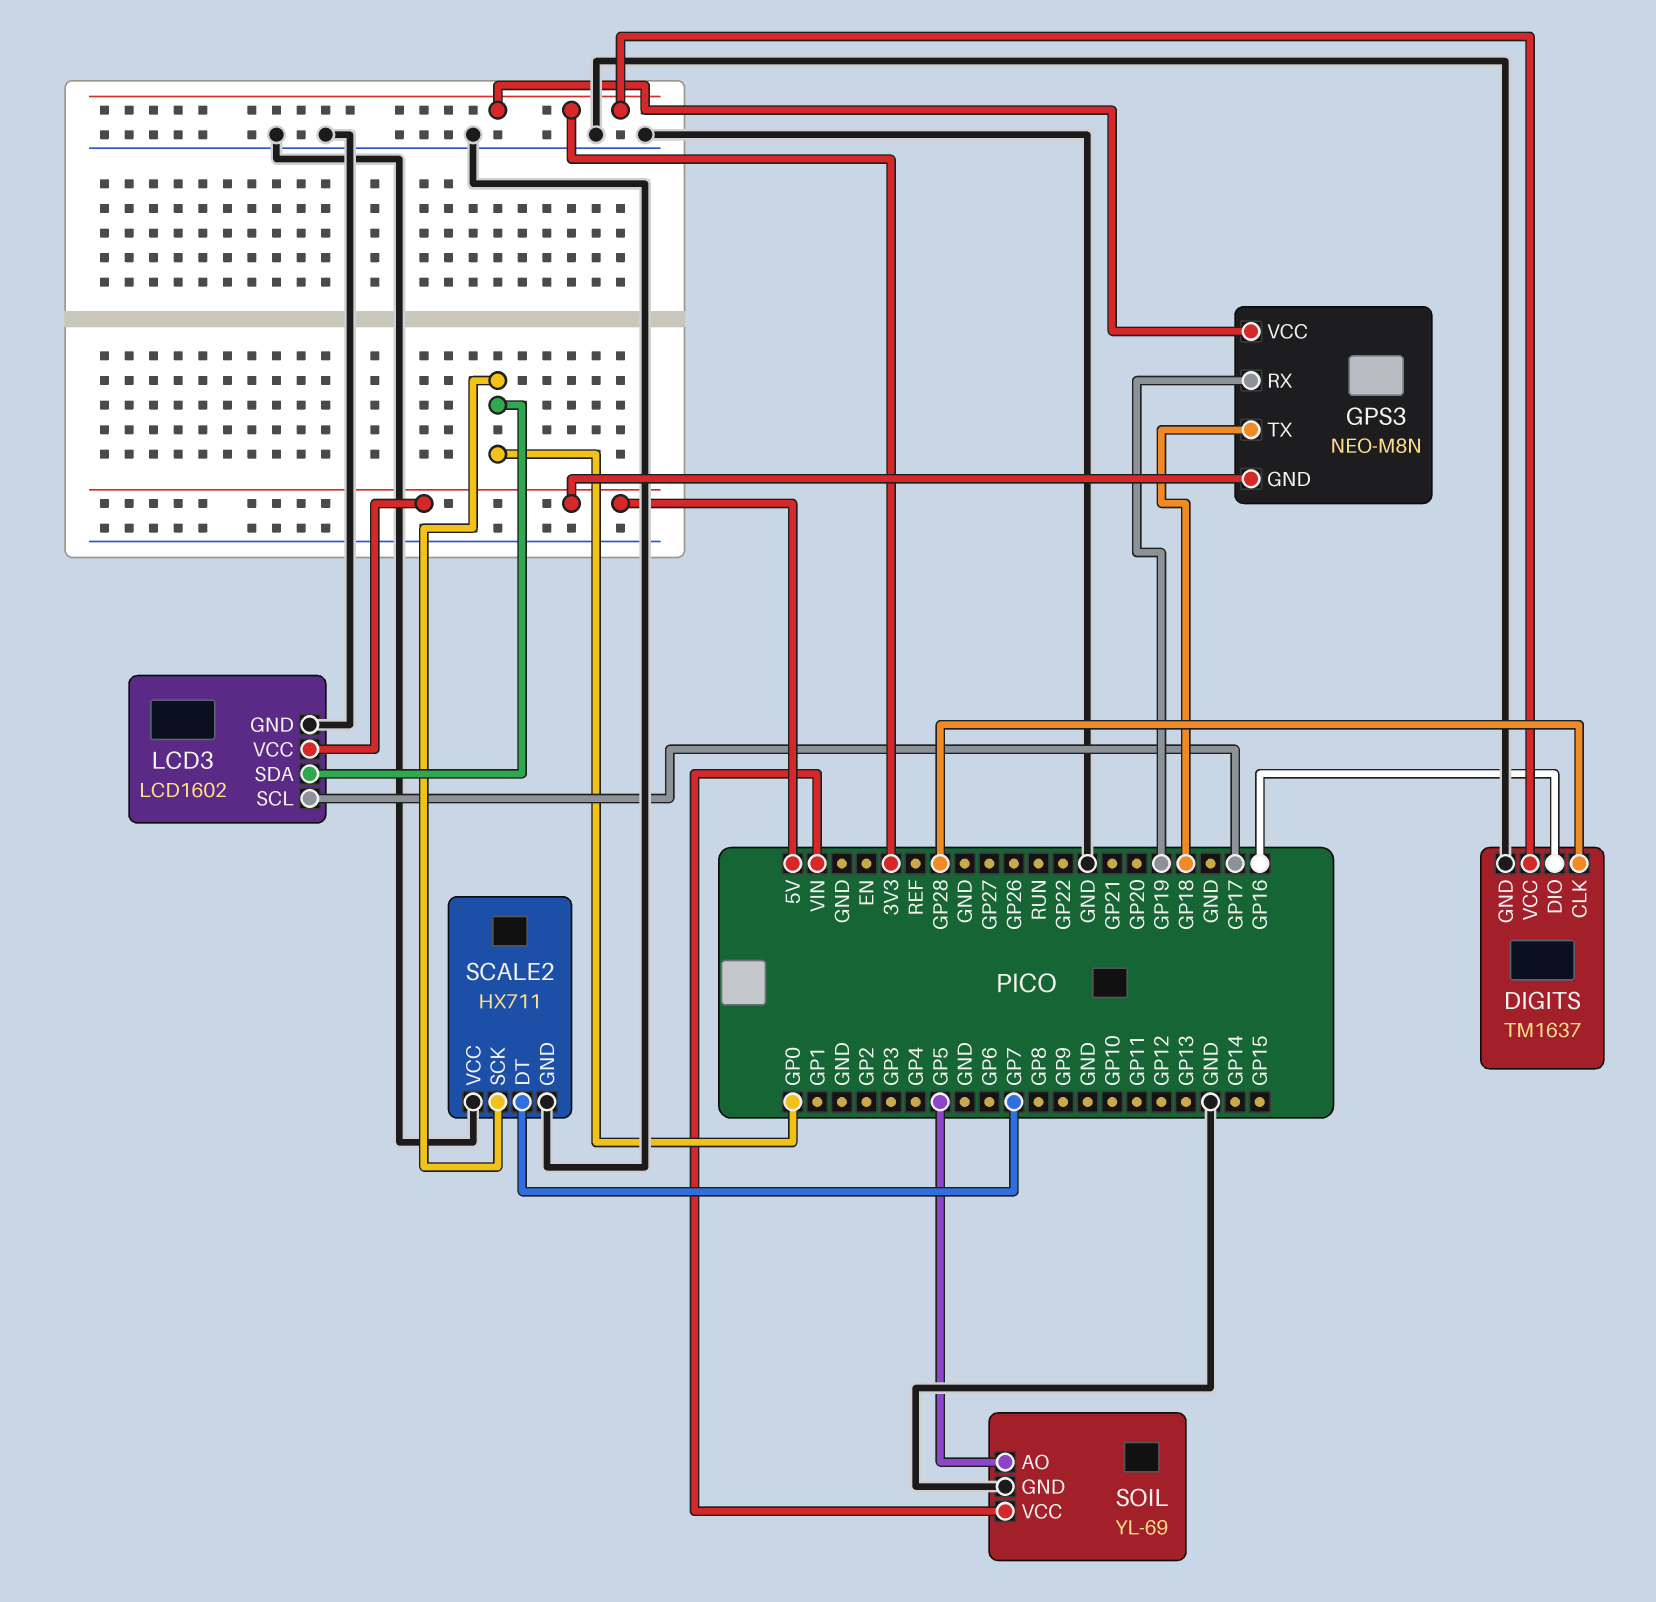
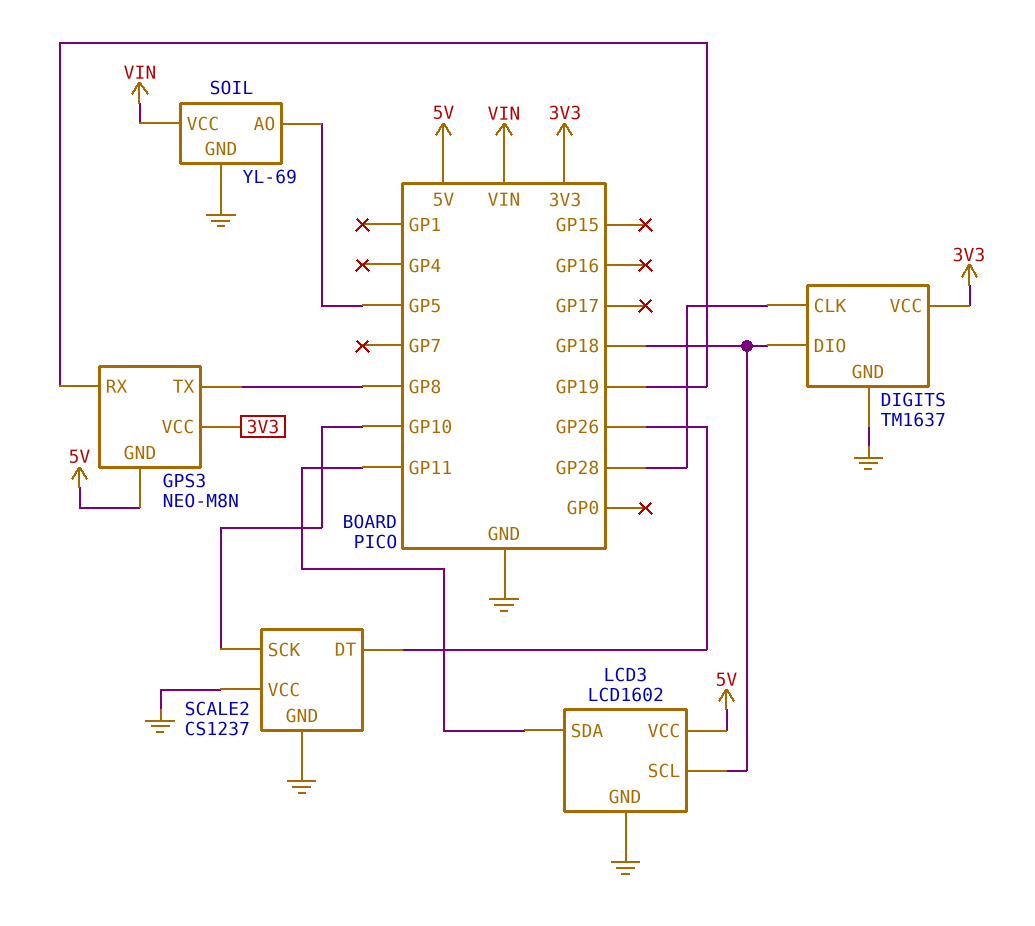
DIGITS pin DIO: GP16 -> GP18
GPS3 pin TX: GP18 -> GP8
LCD3 pin SCL: GP17 -> GP18
LCD3 pin SDA: GP0 -> GP11
SCALE2: HX711 -> CS1237
SCALE2 pin DT: GP7 -> GP26
SCALE2 pin SCK: GP0 -> GP10

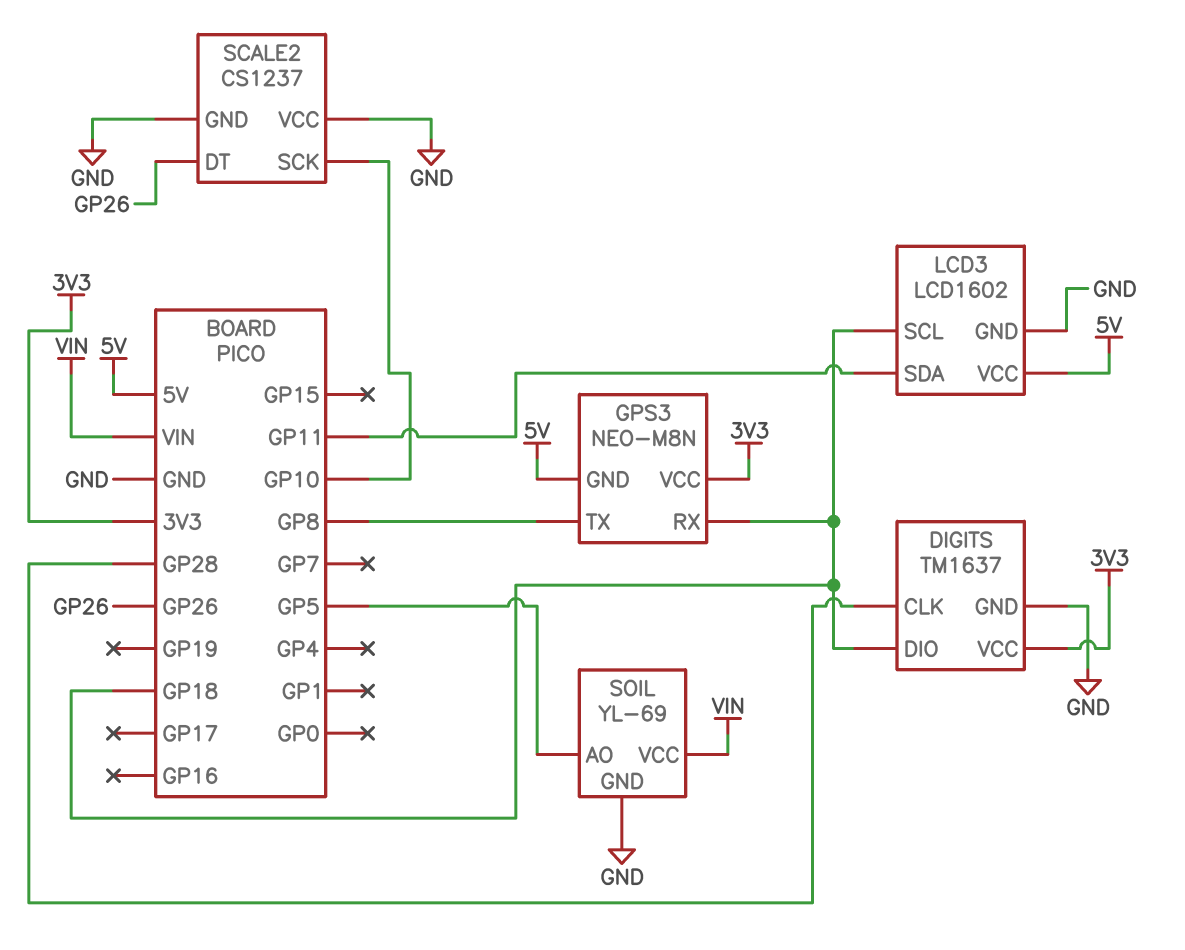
GPS3 pin RX: GP19 -> GP18

